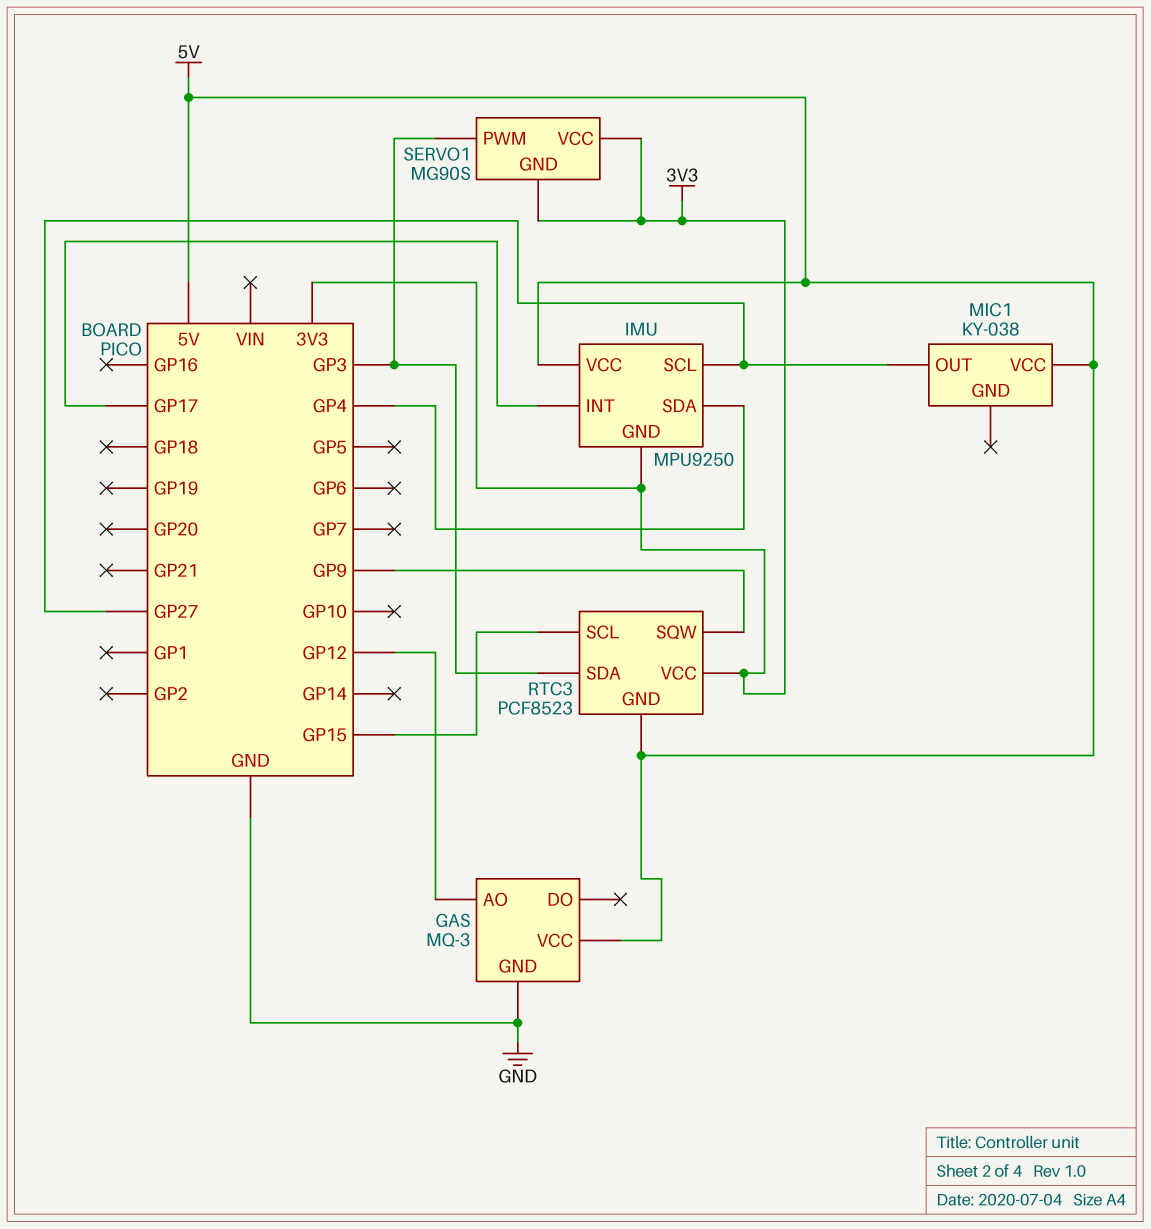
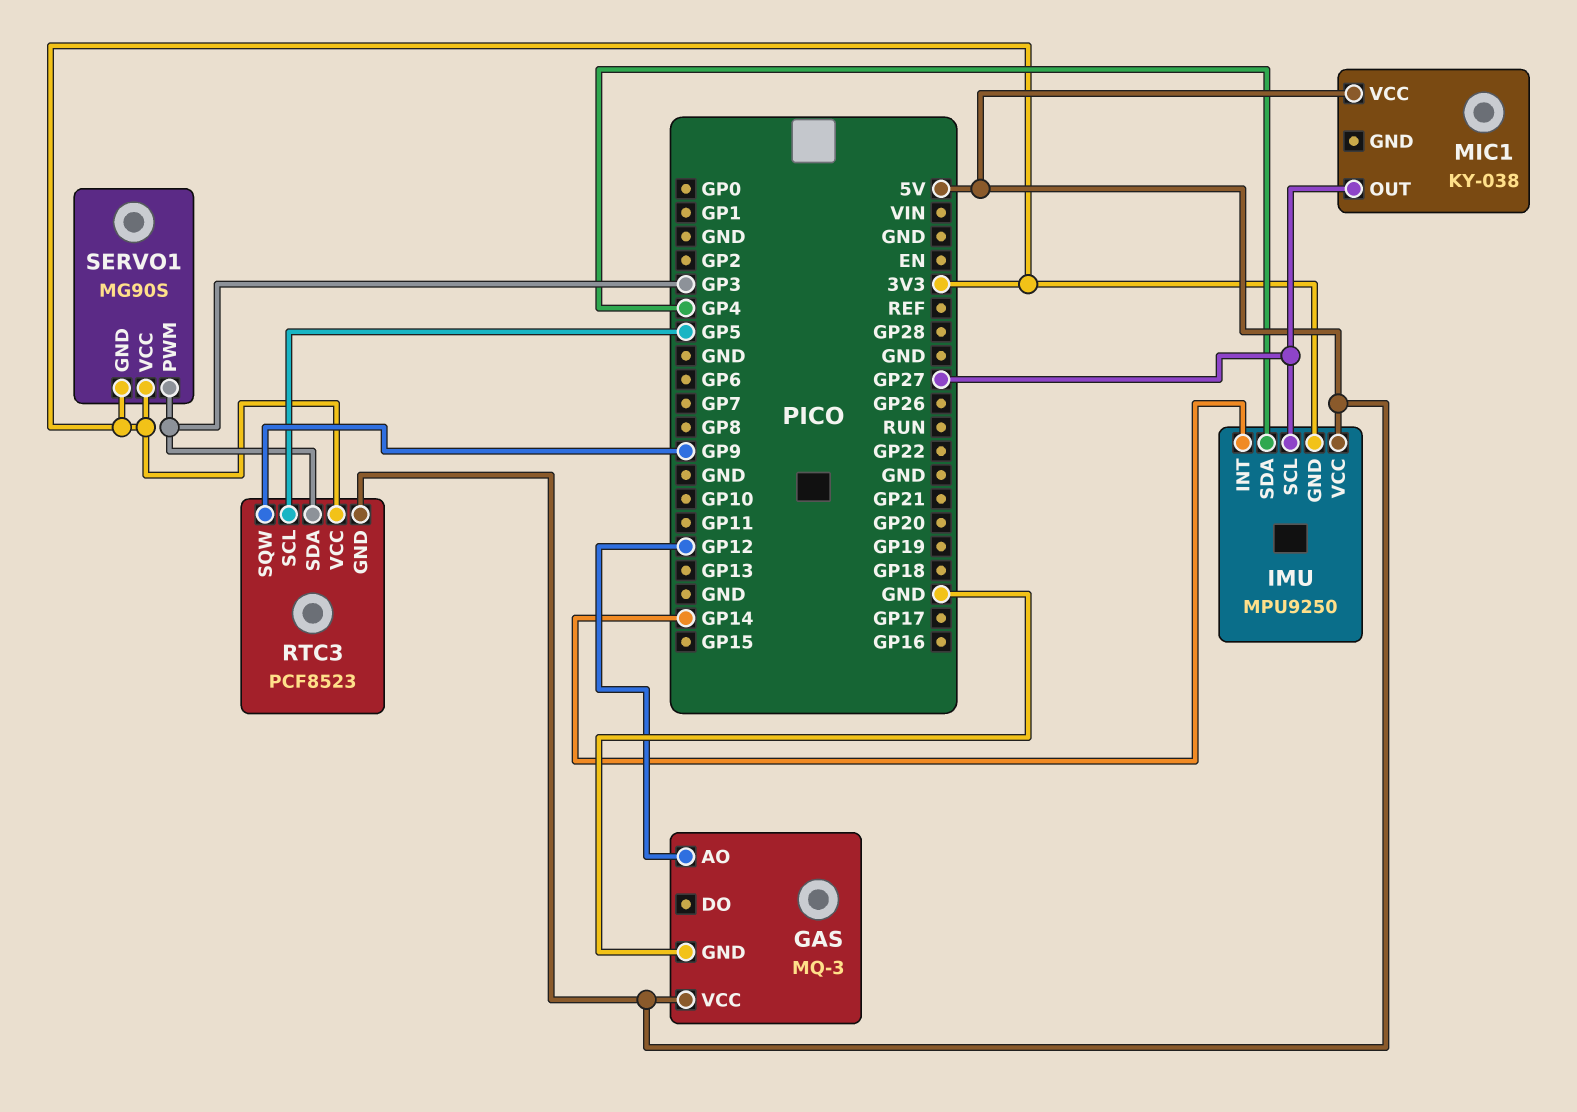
IMU pin INT: GP17 -> GP14
RTC3 pin SCL: GP15 -> GP5

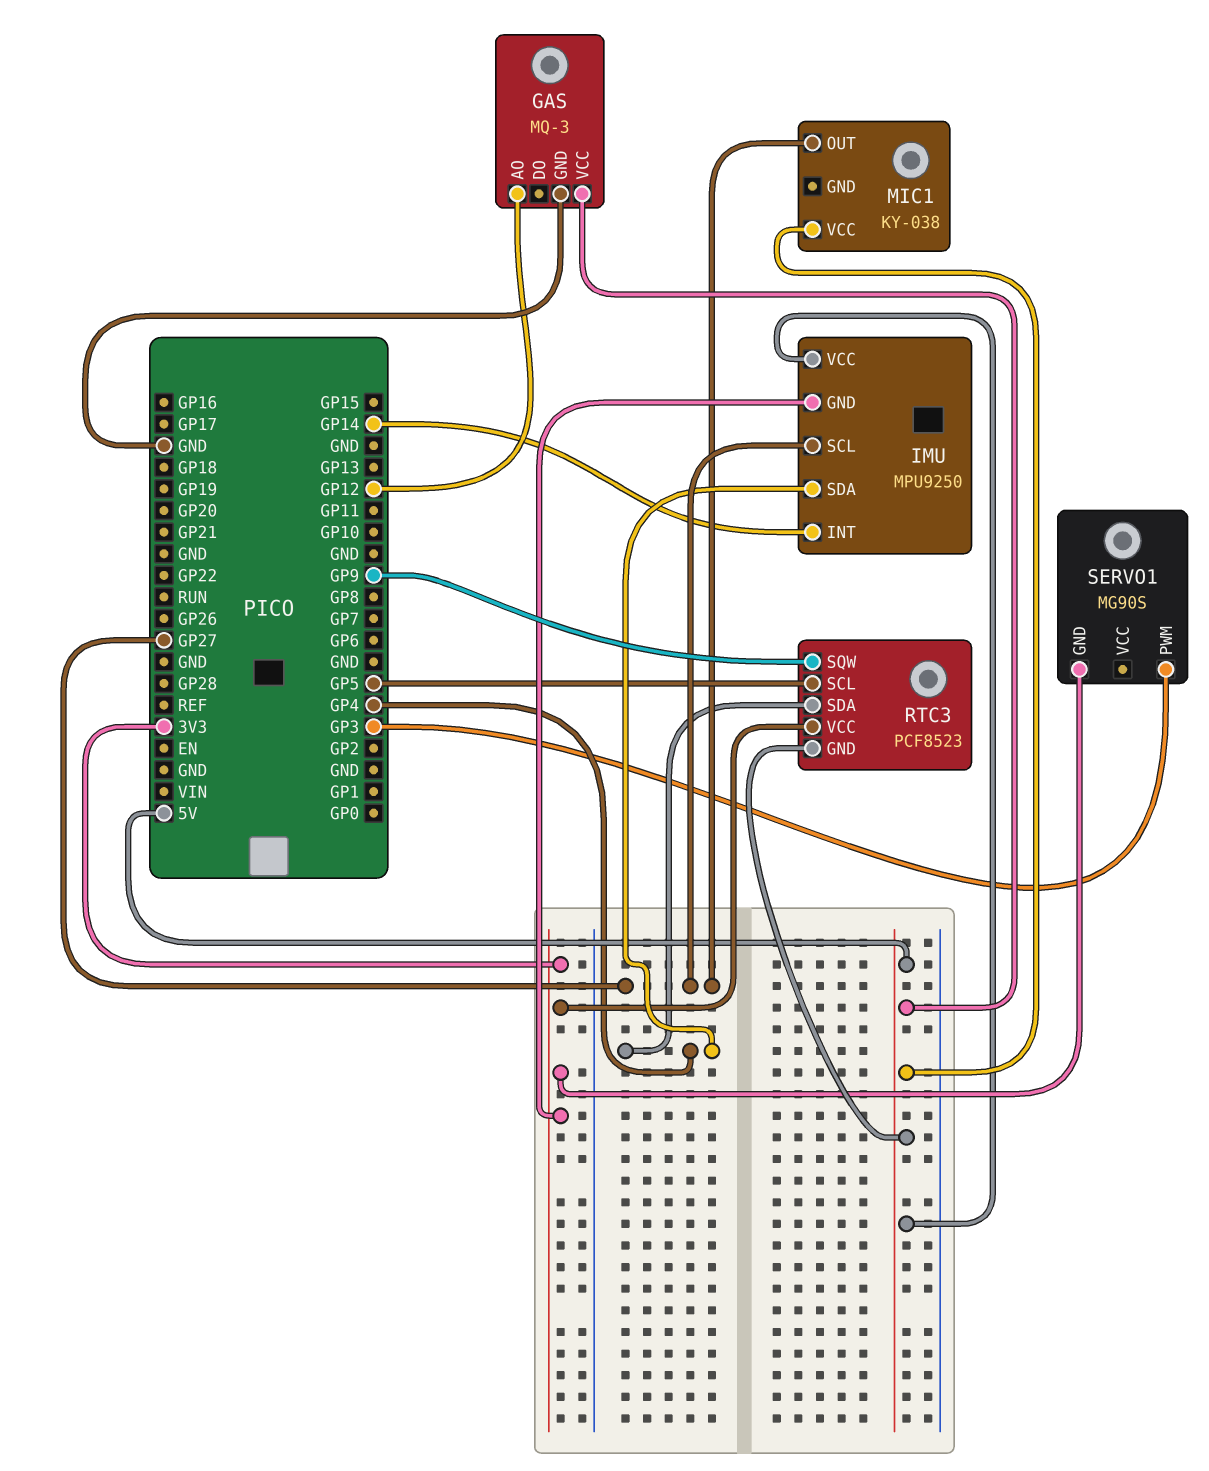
RTC3 pin SDA: GP3 -> GP4
SERVO1 pin VCC: 3V3 -> none

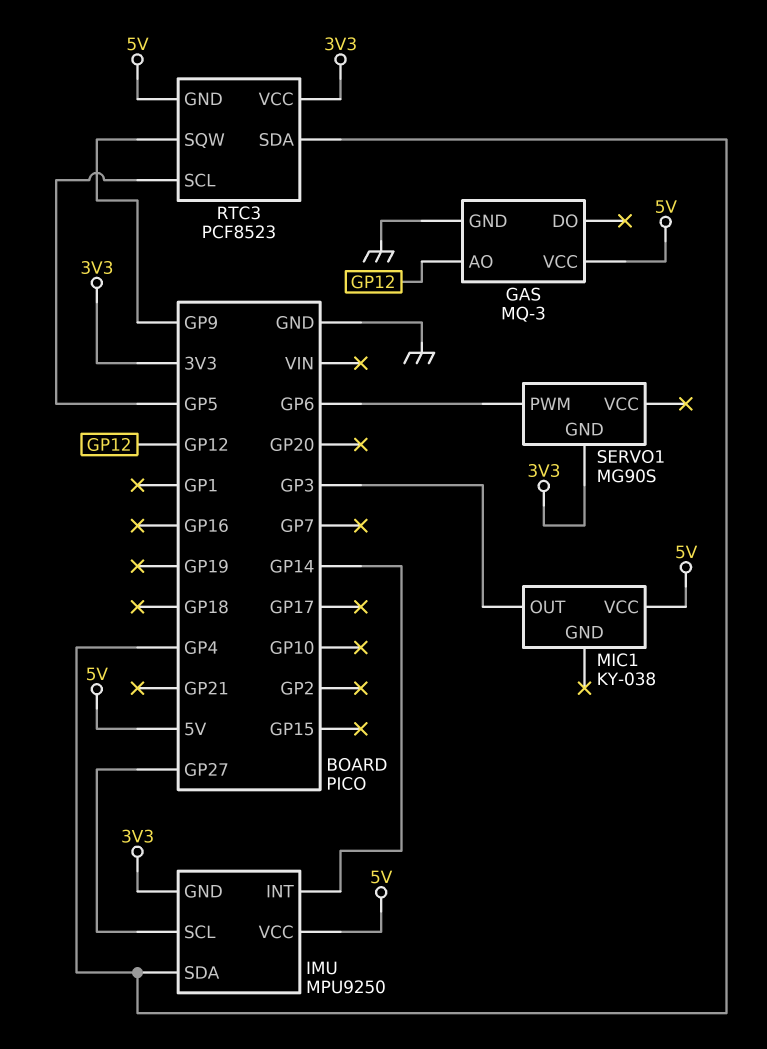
MIC1 pin OUT: GP27 -> GP3
SERVO1 pin PWM: GP3 -> GP6

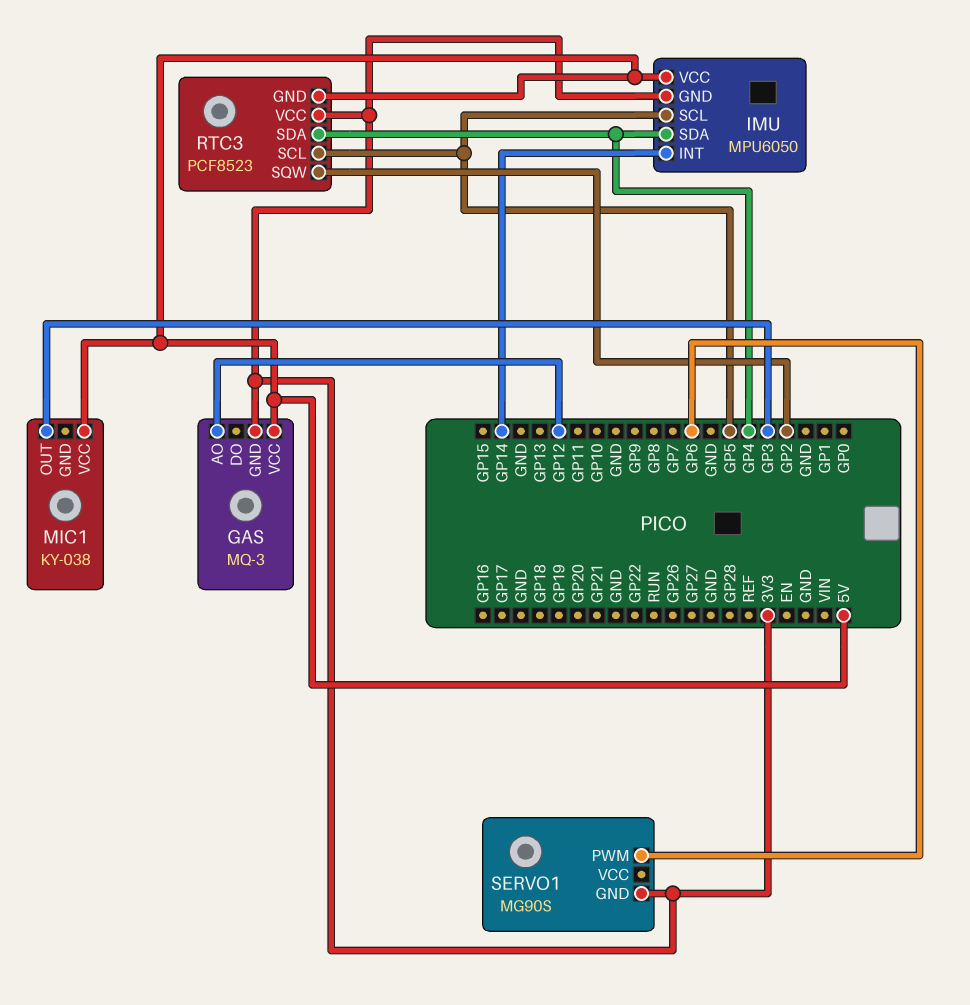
GAS pin GND: GND -> 3V3
IMU: MPU9250 -> MPU6050
IMU pin SCL: GP27 -> GP5
RTC3 pin SQW: GP9 -> GP2

